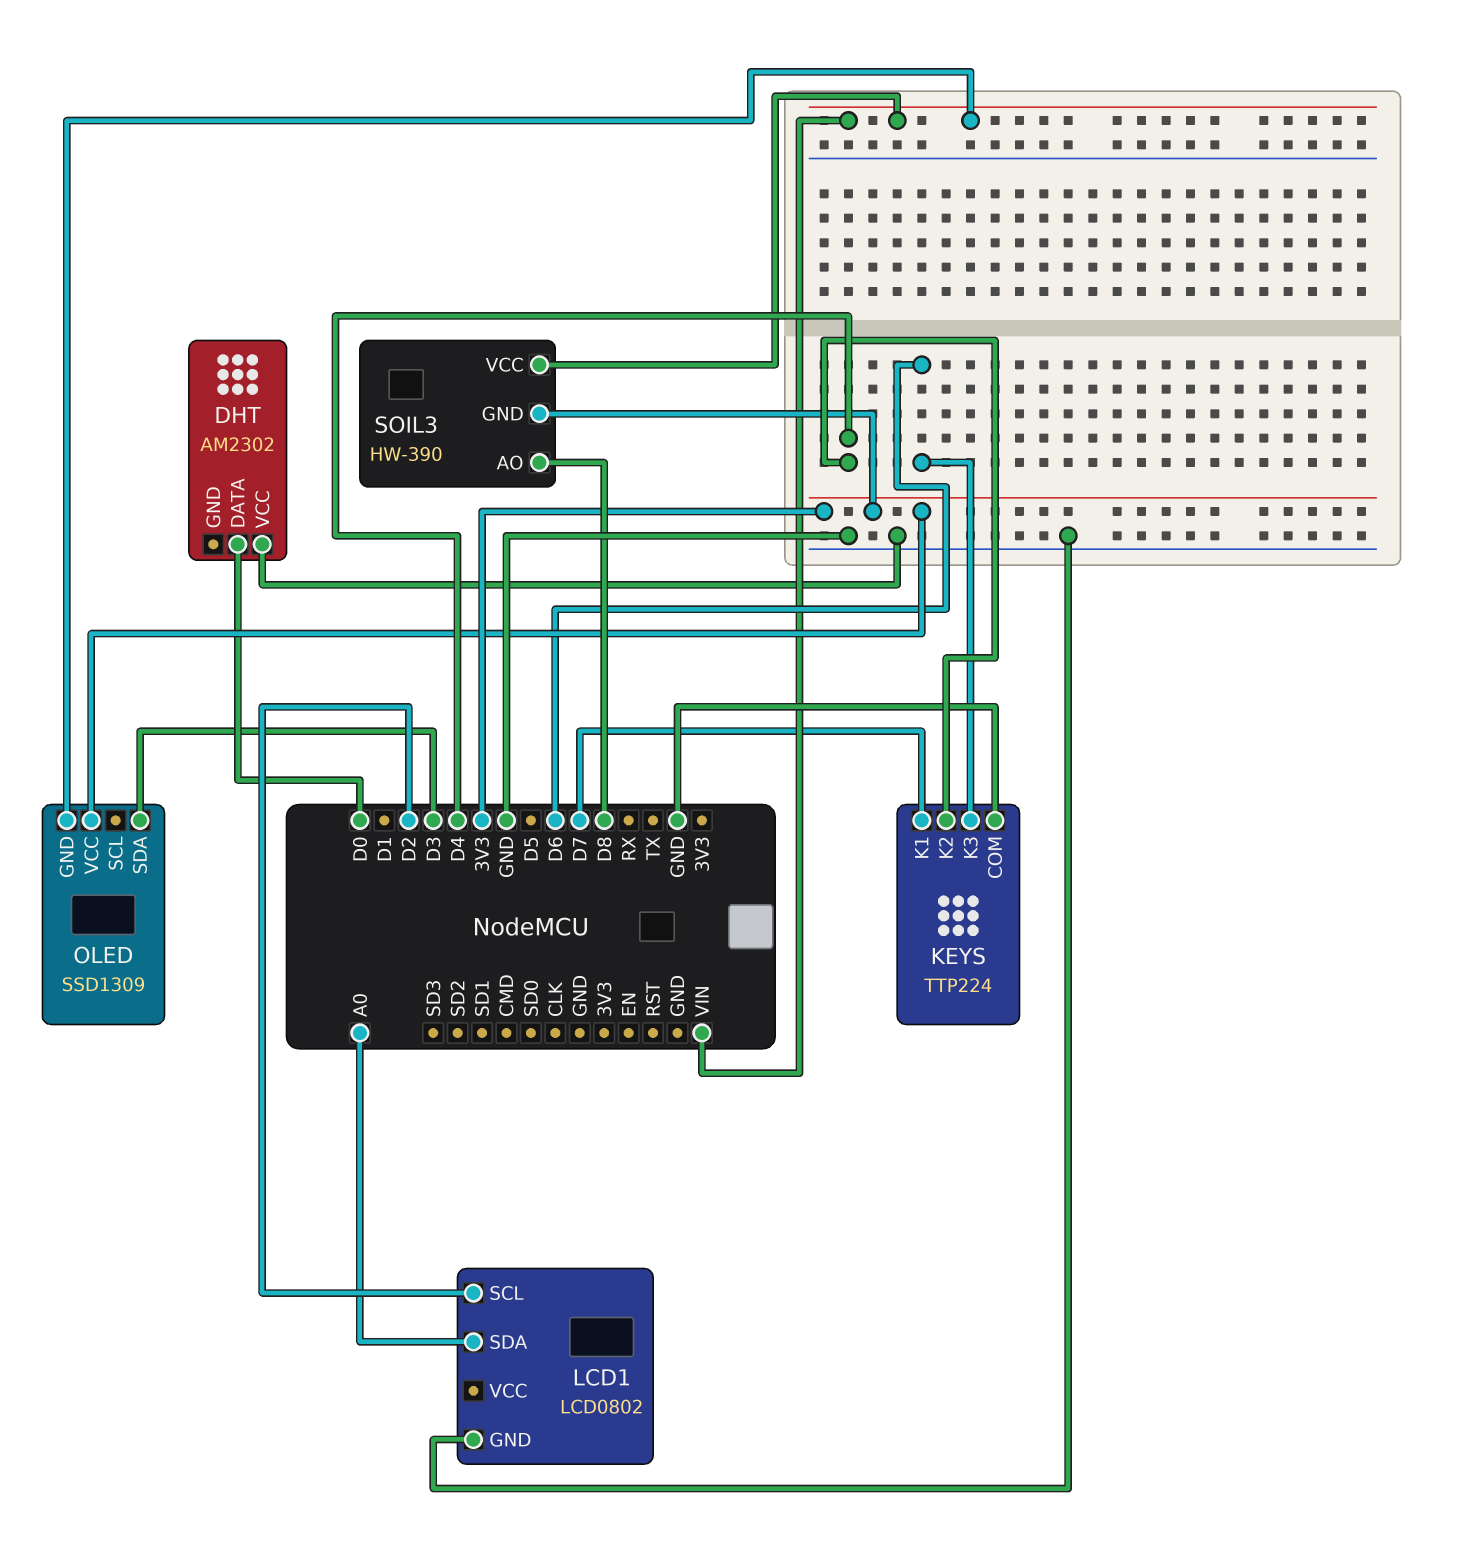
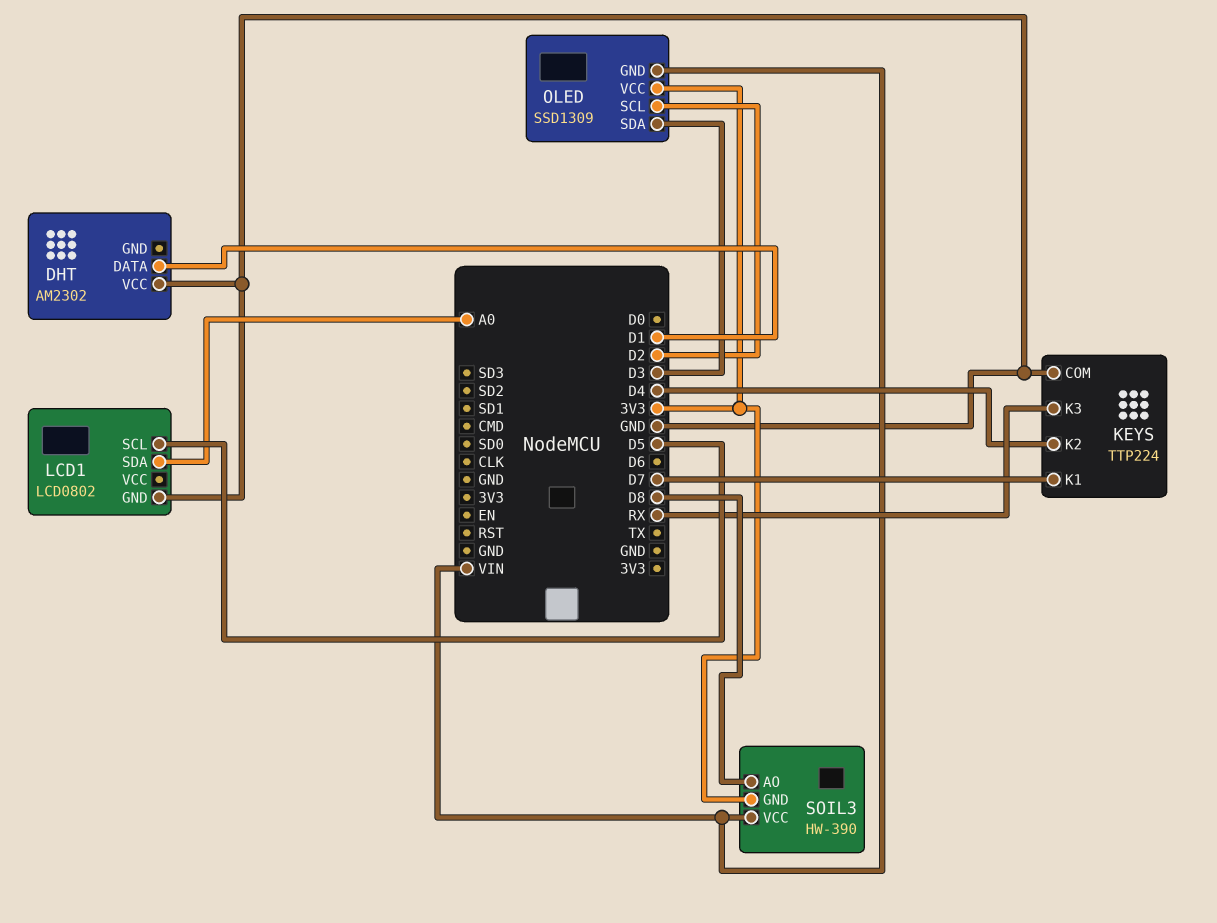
DHT pin DATA: D0 -> D1
KEYS pin K3: D6 -> RX
LCD1 pin SCL: D2 -> D5
OLED pin SCL: none -> D2

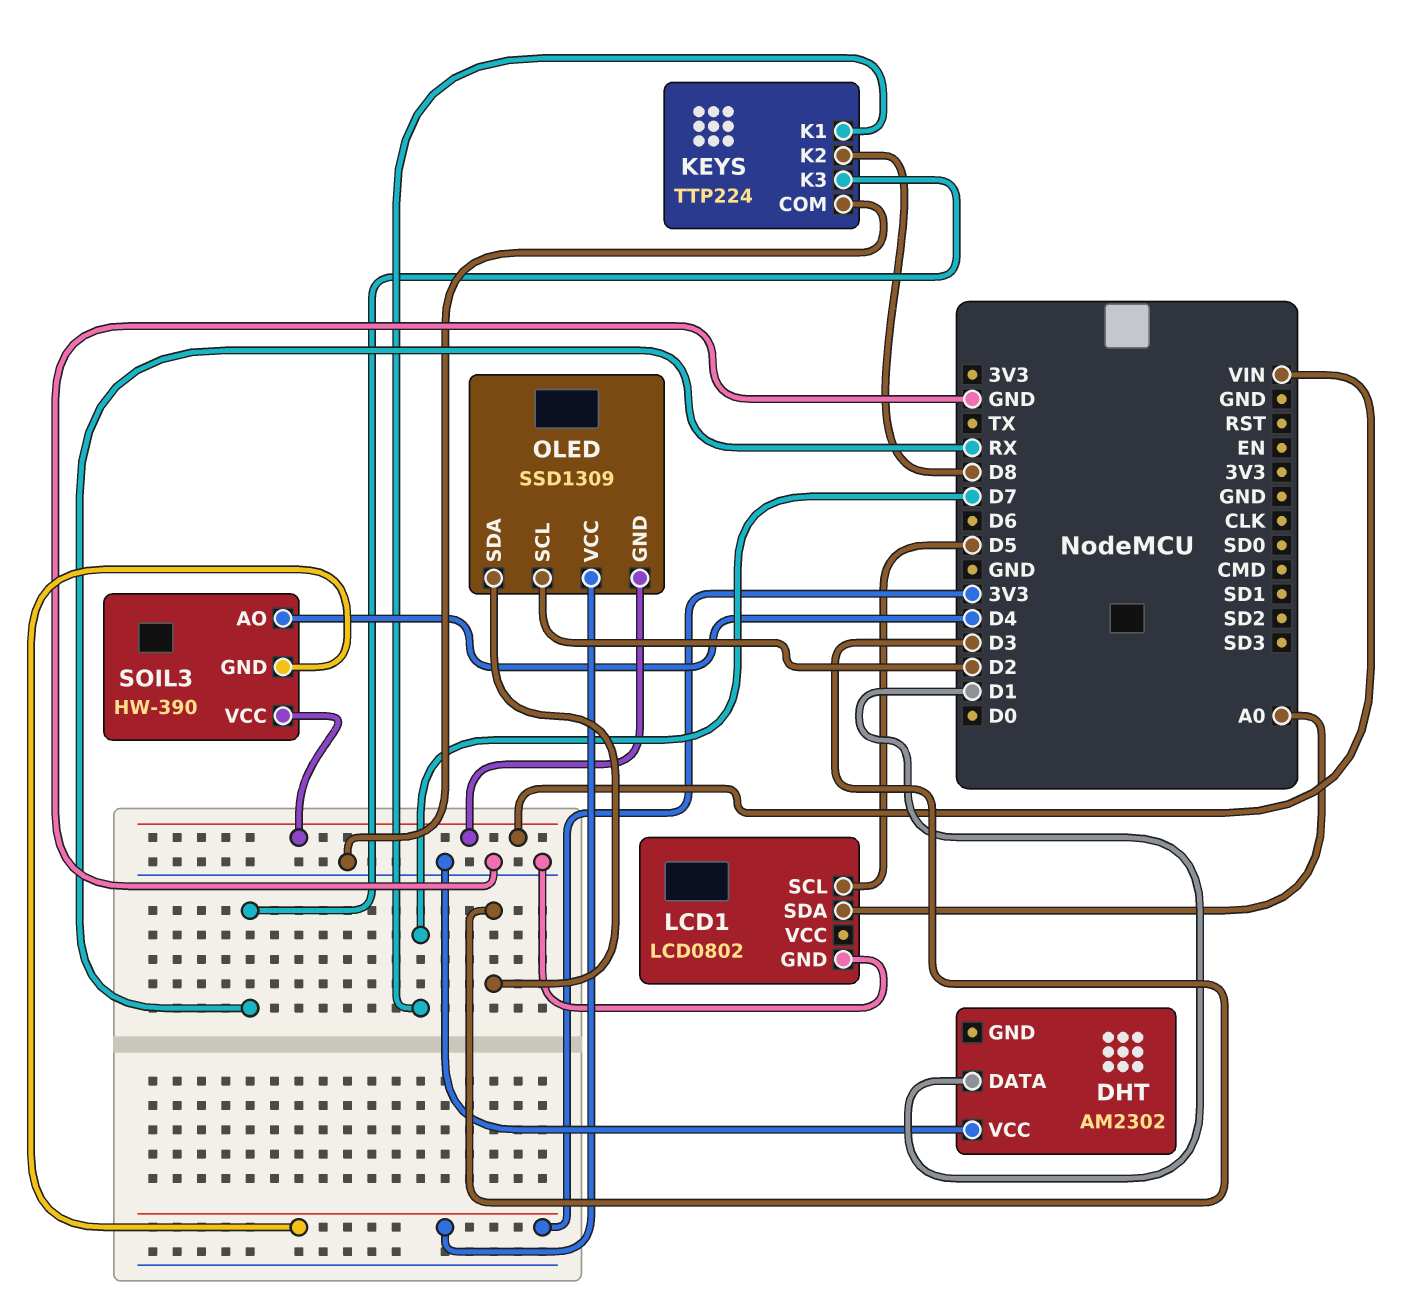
KEYS pin K2: D4 -> D8
SOIL3 pin AO: D8 -> D4

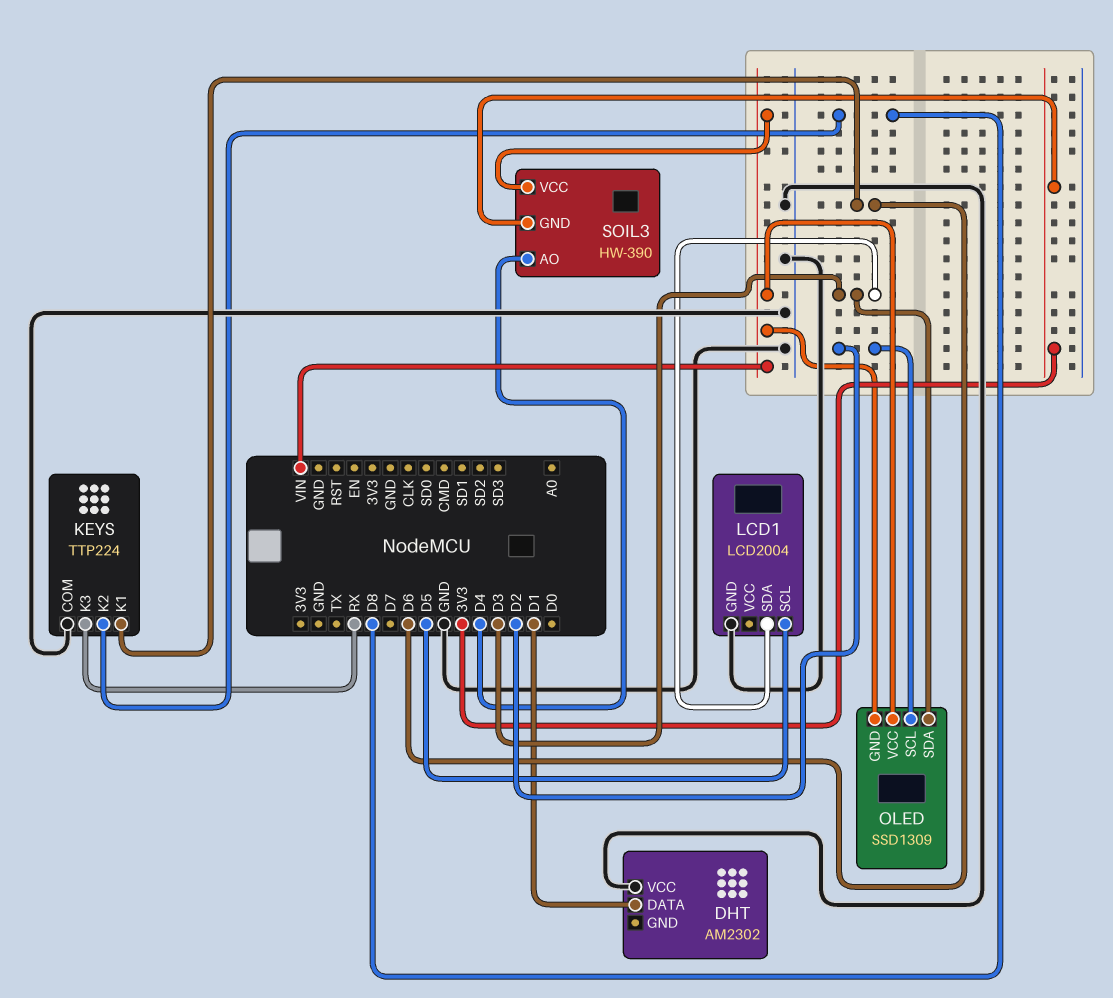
KEYS pin K1: D7 -> D6
LCD1: LCD0802 -> LCD2004
LCD1 pin SDA: A0 -> D3
OLED pin VCC: 3V3 -> VIN

